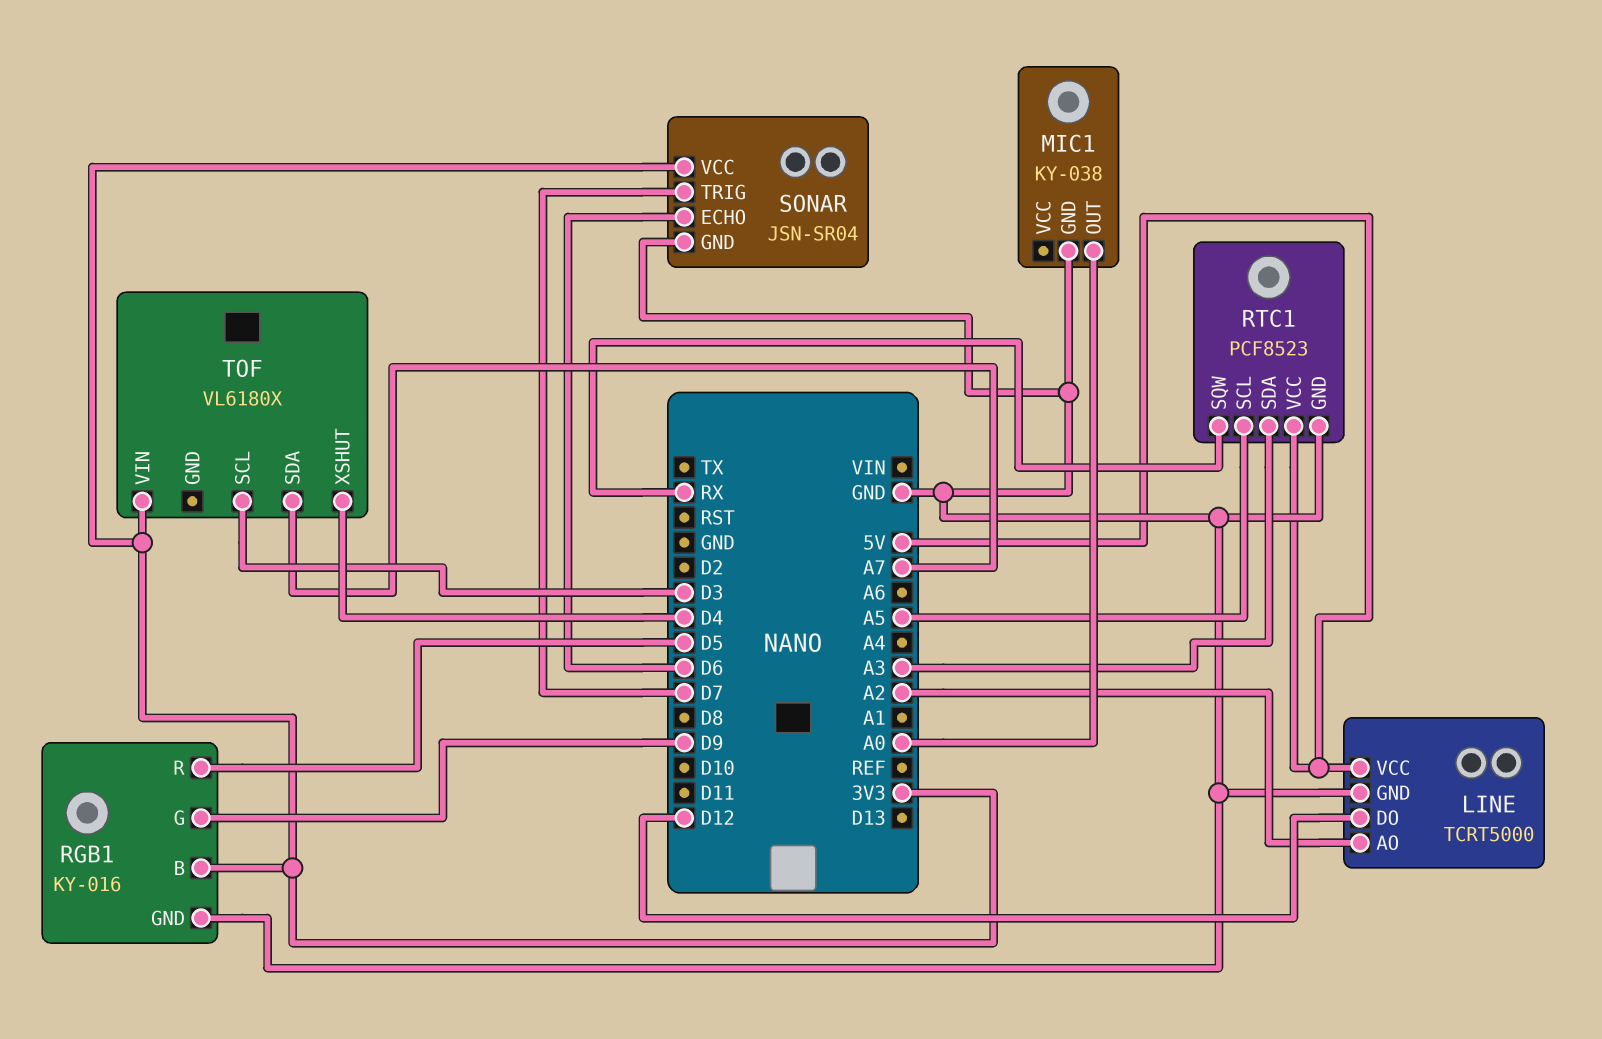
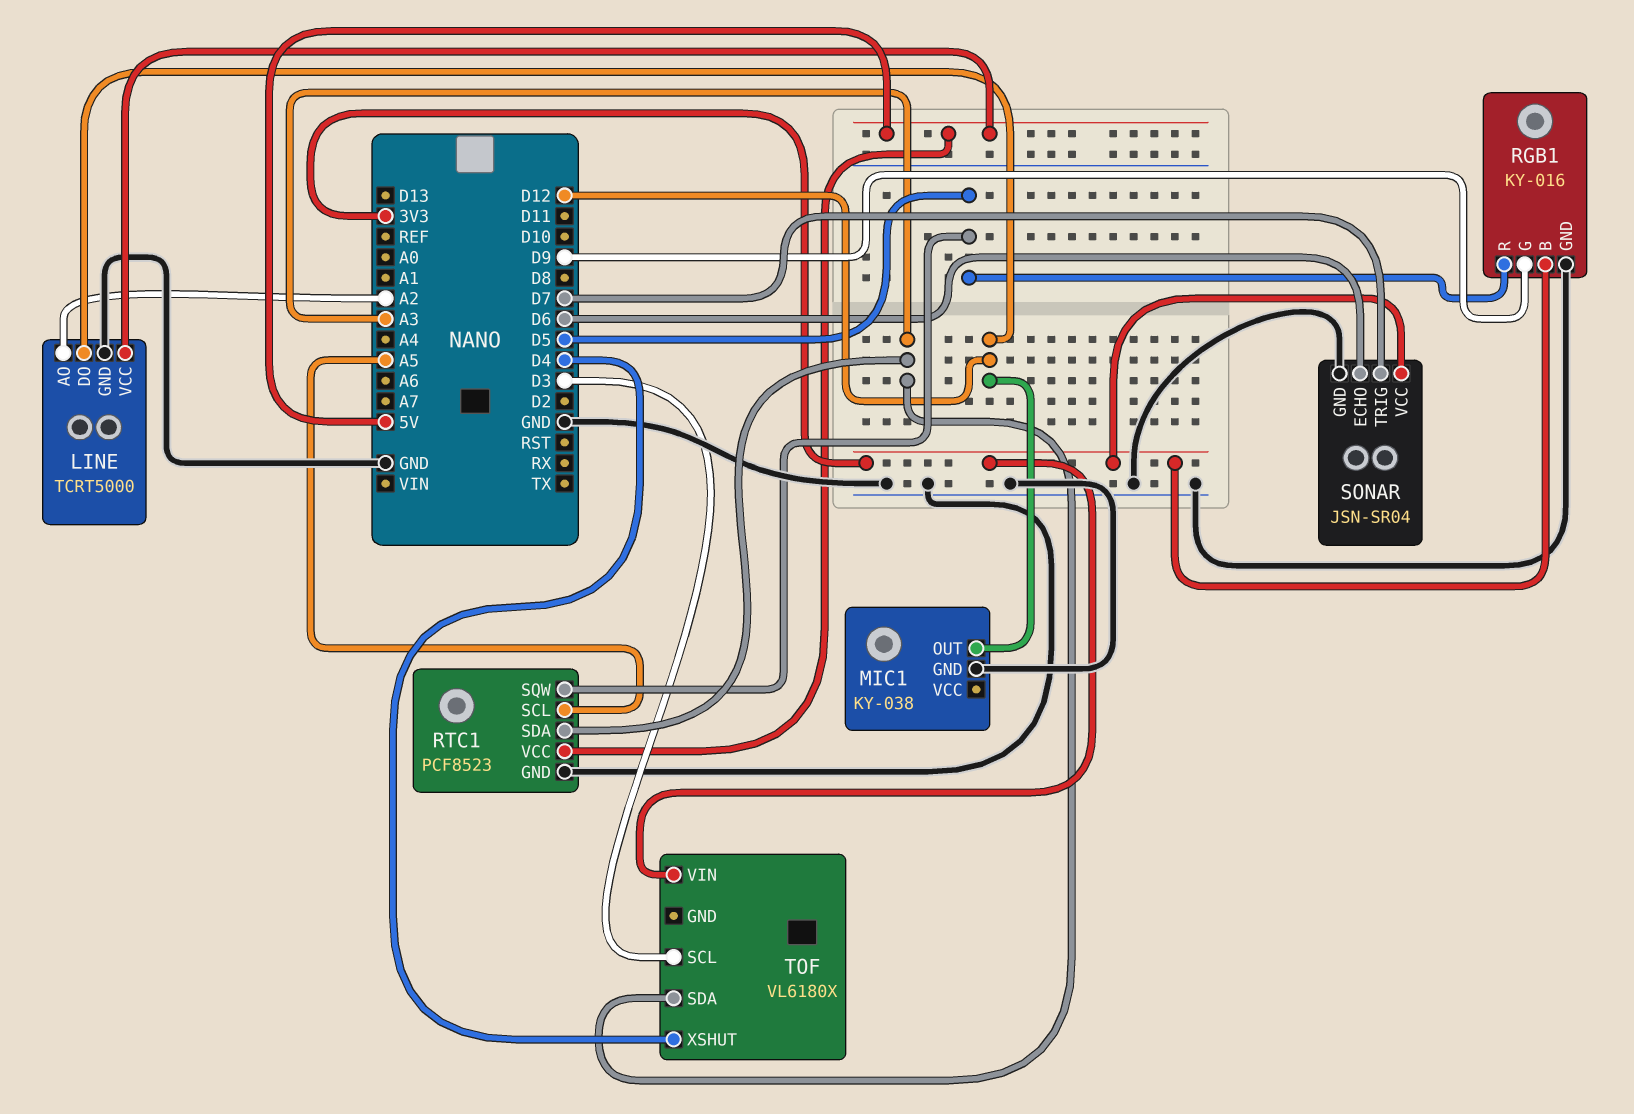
MIC1 pin OUT: A0 -> D12
RTC1 pin SQW: RX -> D5
TOF pin SDA: A7 -> A3

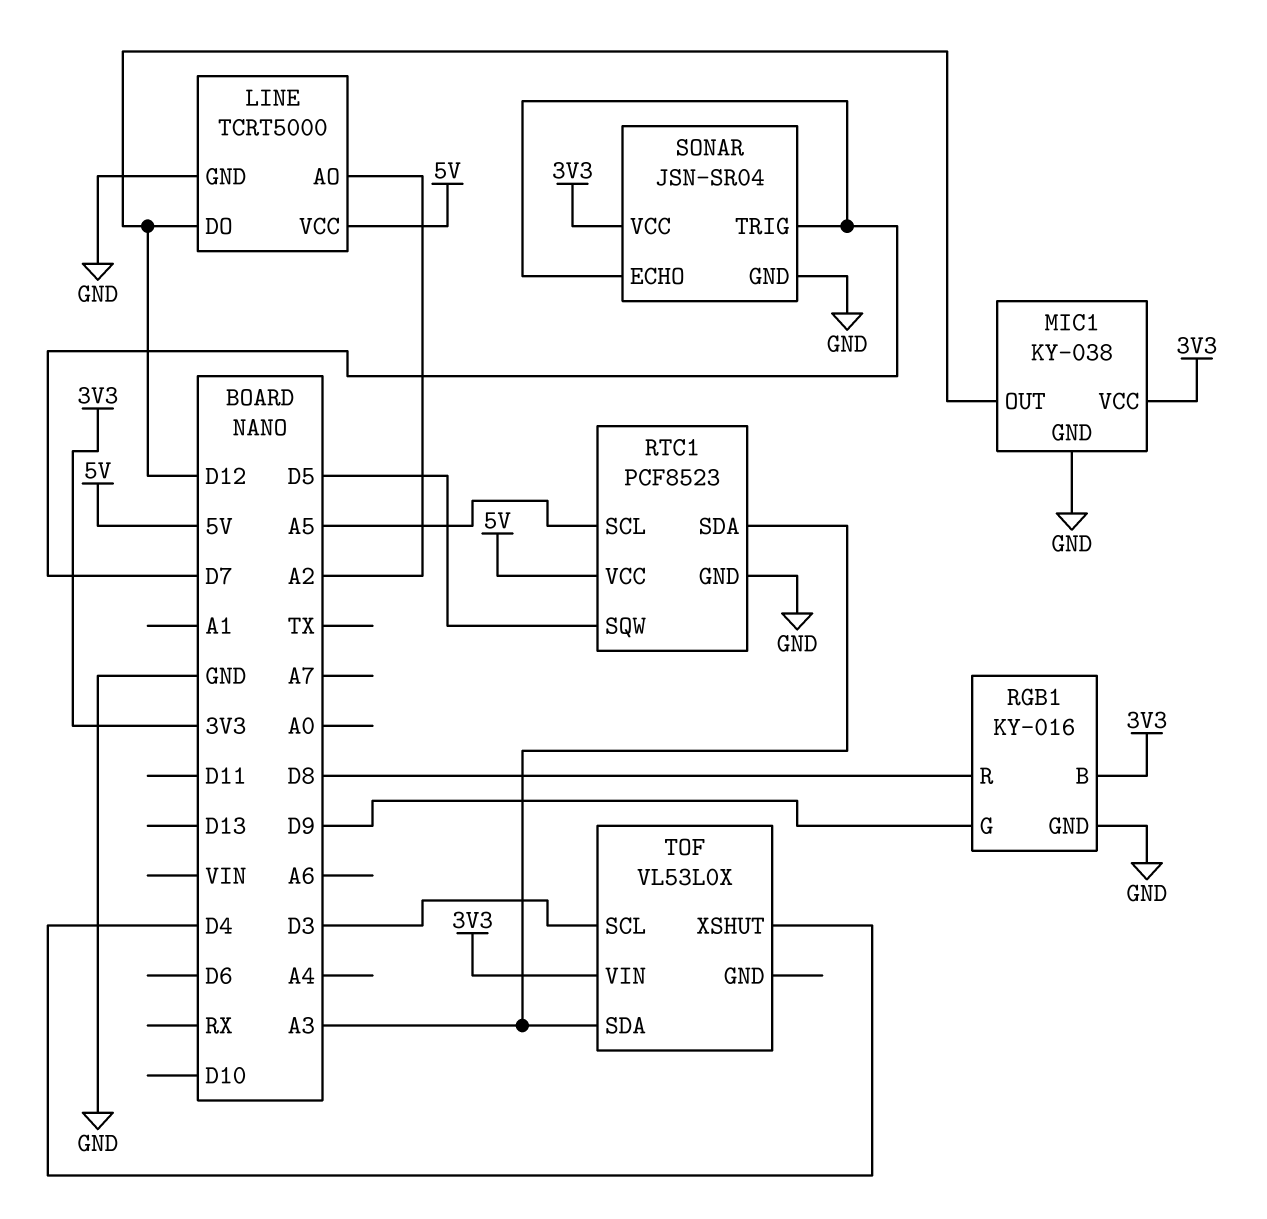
MIC1 pin VCC: none -> 3V3
RGB1 pin R: D5 -> D8
SONAR pin ECHO: D6 -> D7
TOF: VL6180X -> VL53L0X

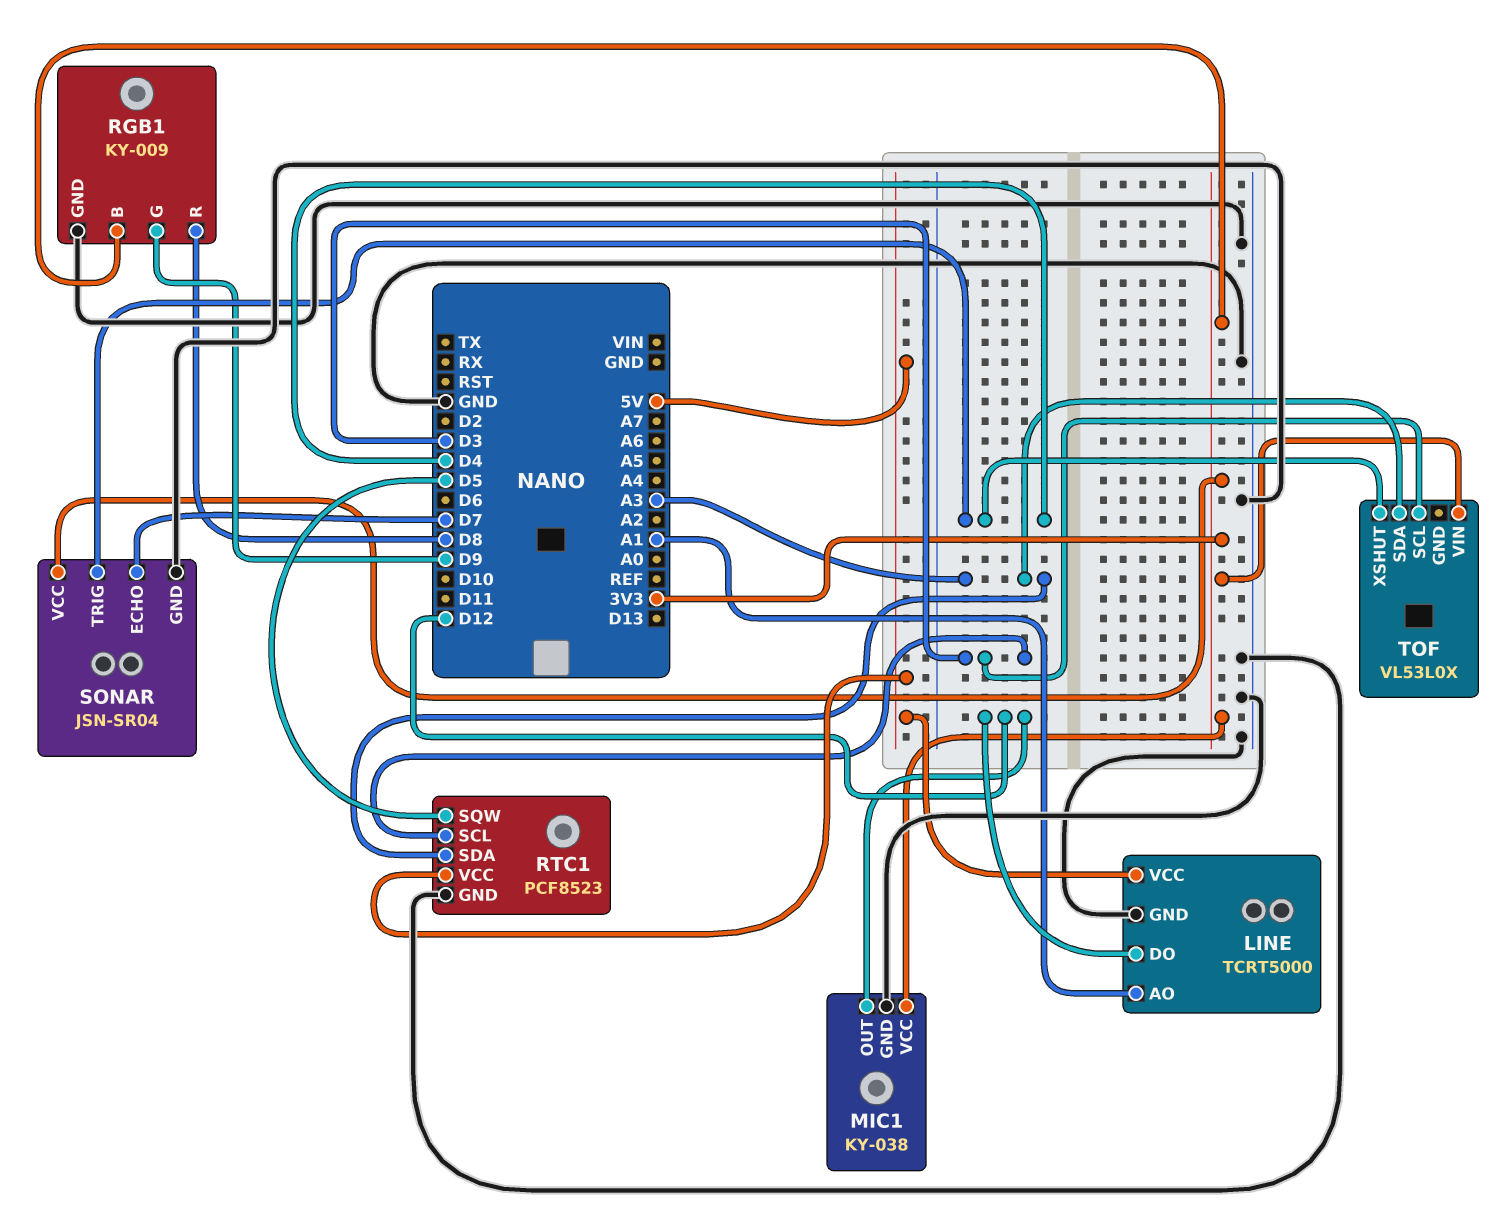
LINE pin AO: A2 -> A1
RGB1: KY-016 -> KY-009
RTC1 pin SCL: A5 -> D3
SONAR pin TRIG: D7 -> D4

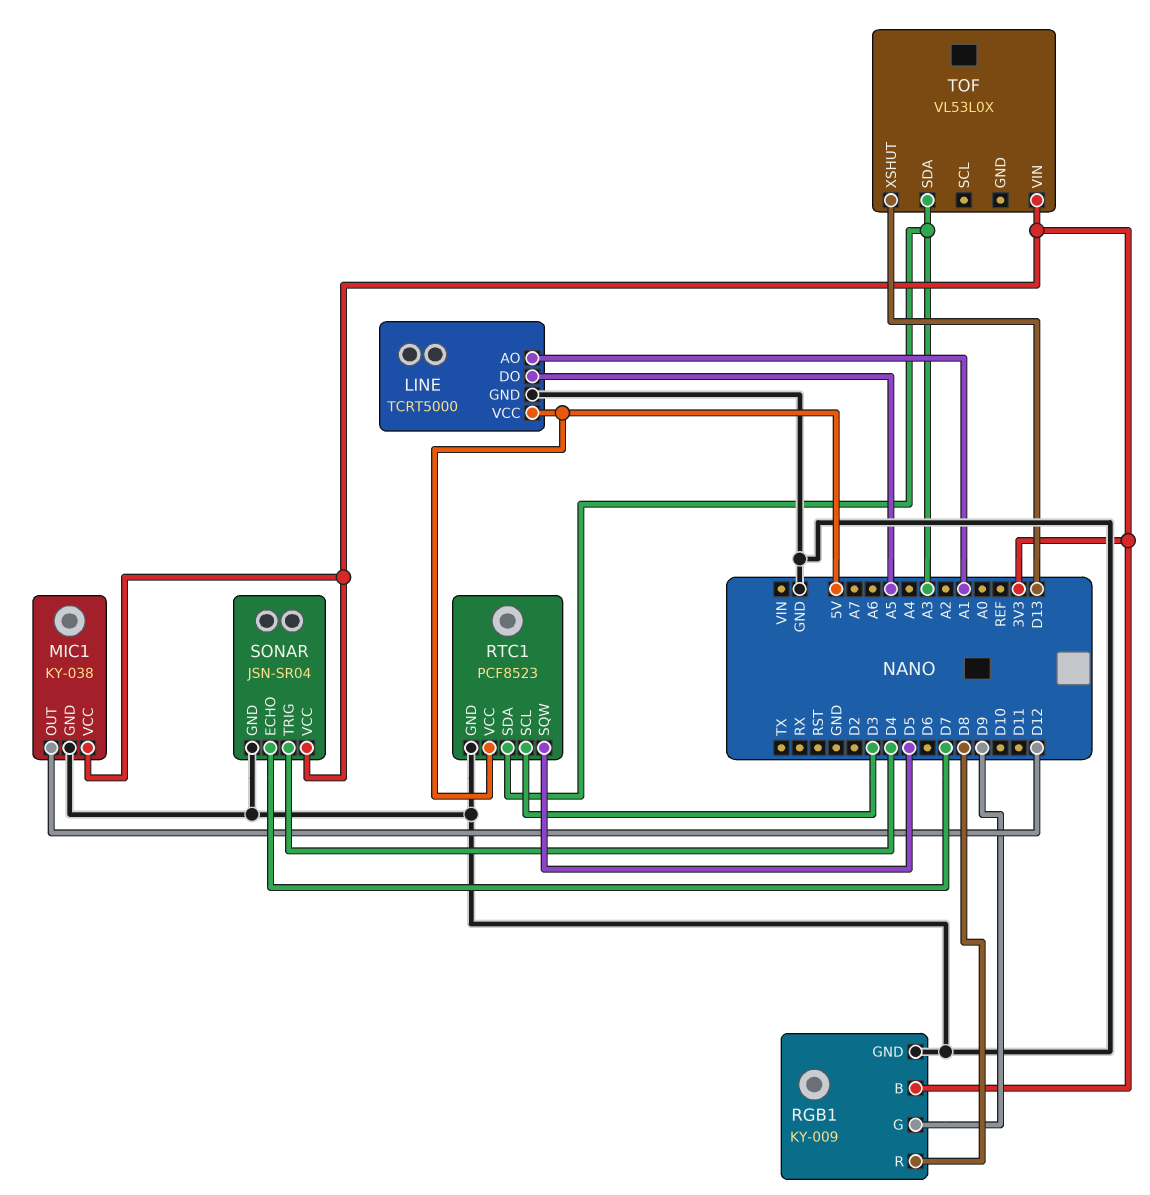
LINE pin DO: D12 -> A5
TOF pin SCL: D3 -> none
TOF pin XSHUT: D4 -> D13

